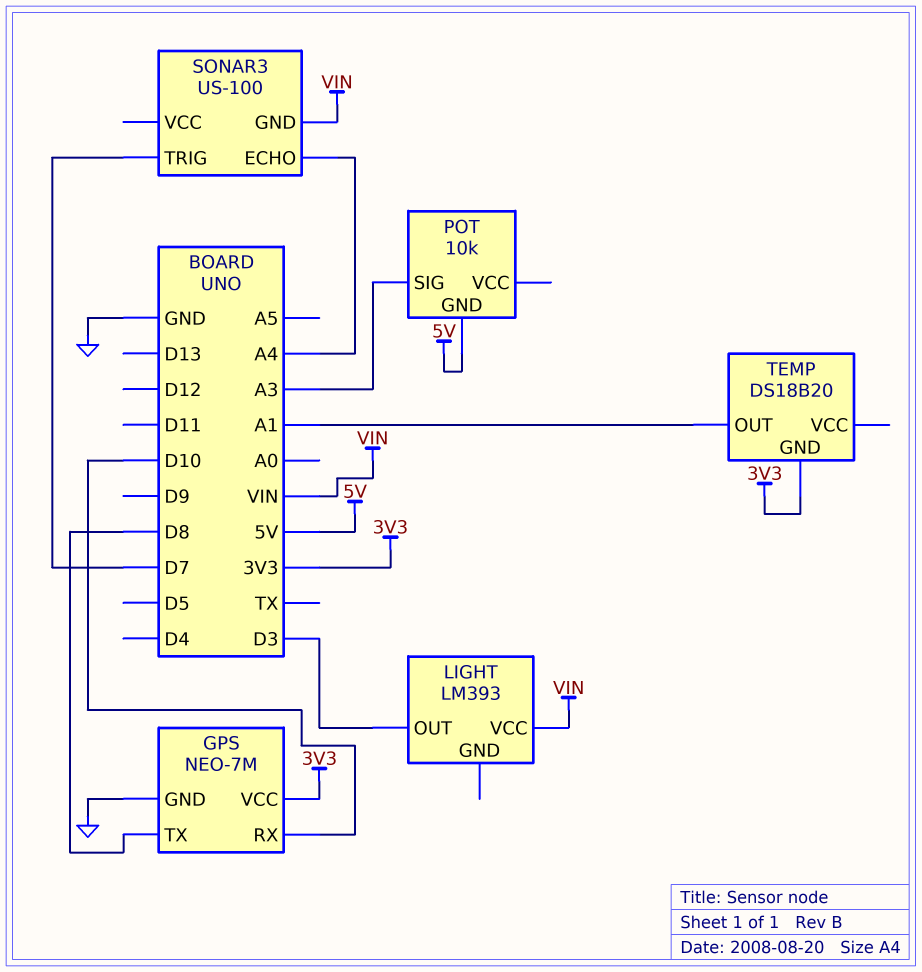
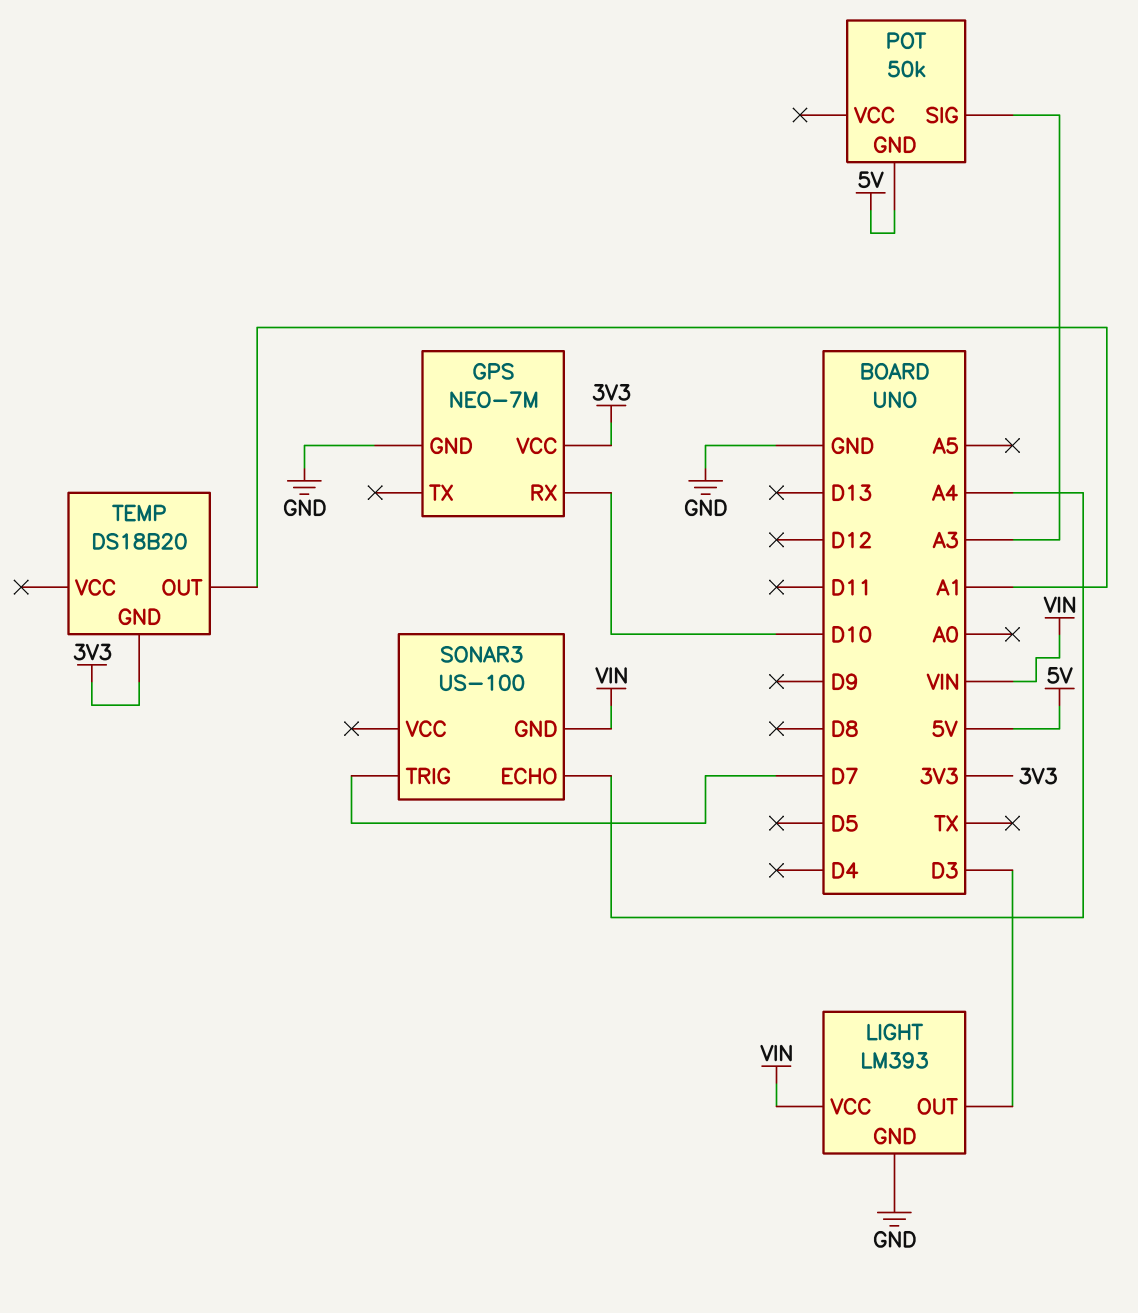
GPS pin TX: D8 -> none
LIGHT pin GND: none -> GND
POT: 10k -> 50k

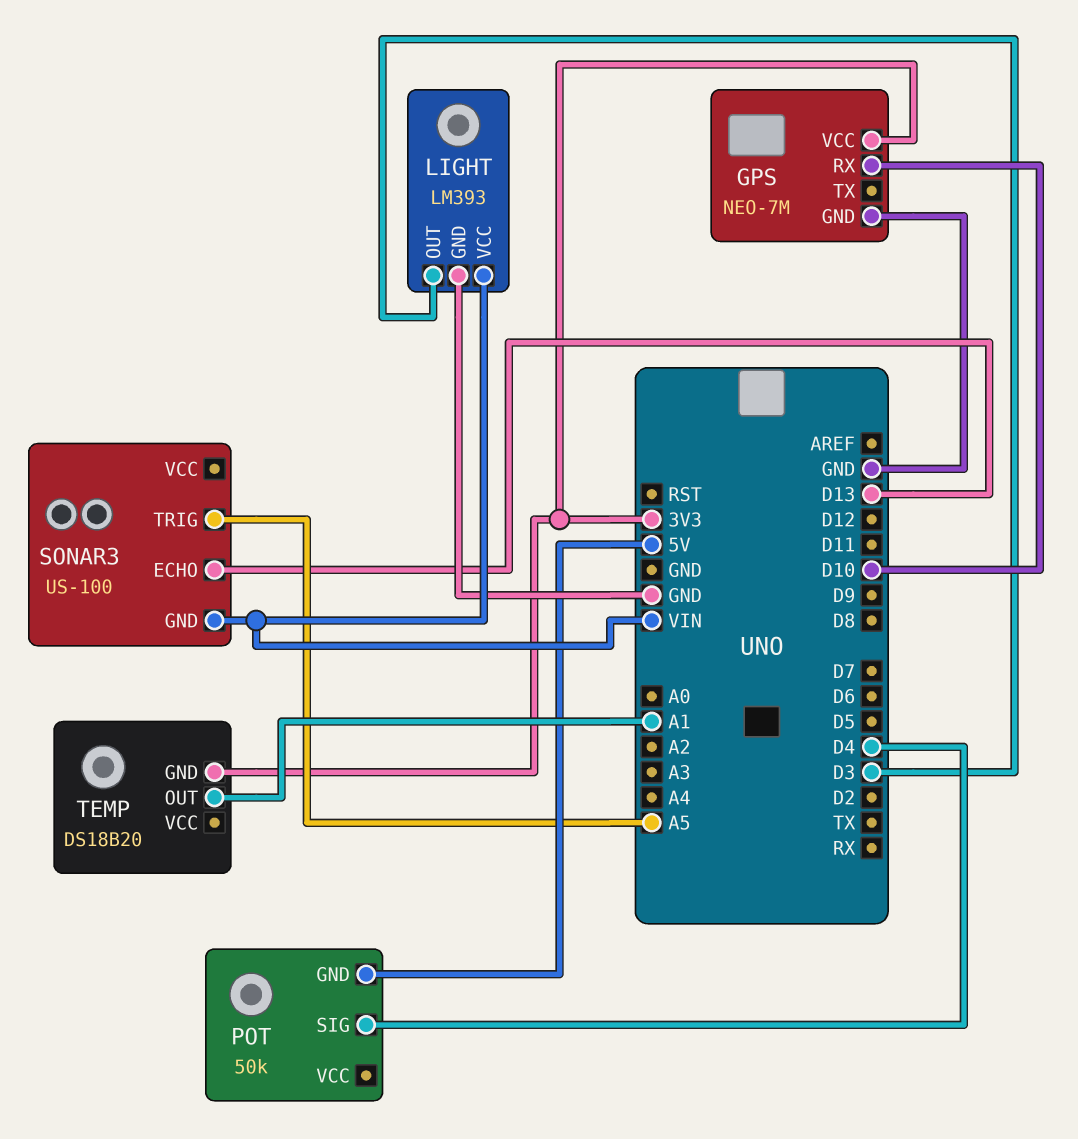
POT pin SIG: A3 -> D4
SONAR3 pin ECHO: A4 -> D13
SONAR3 pin TRIG: D7 -> A5

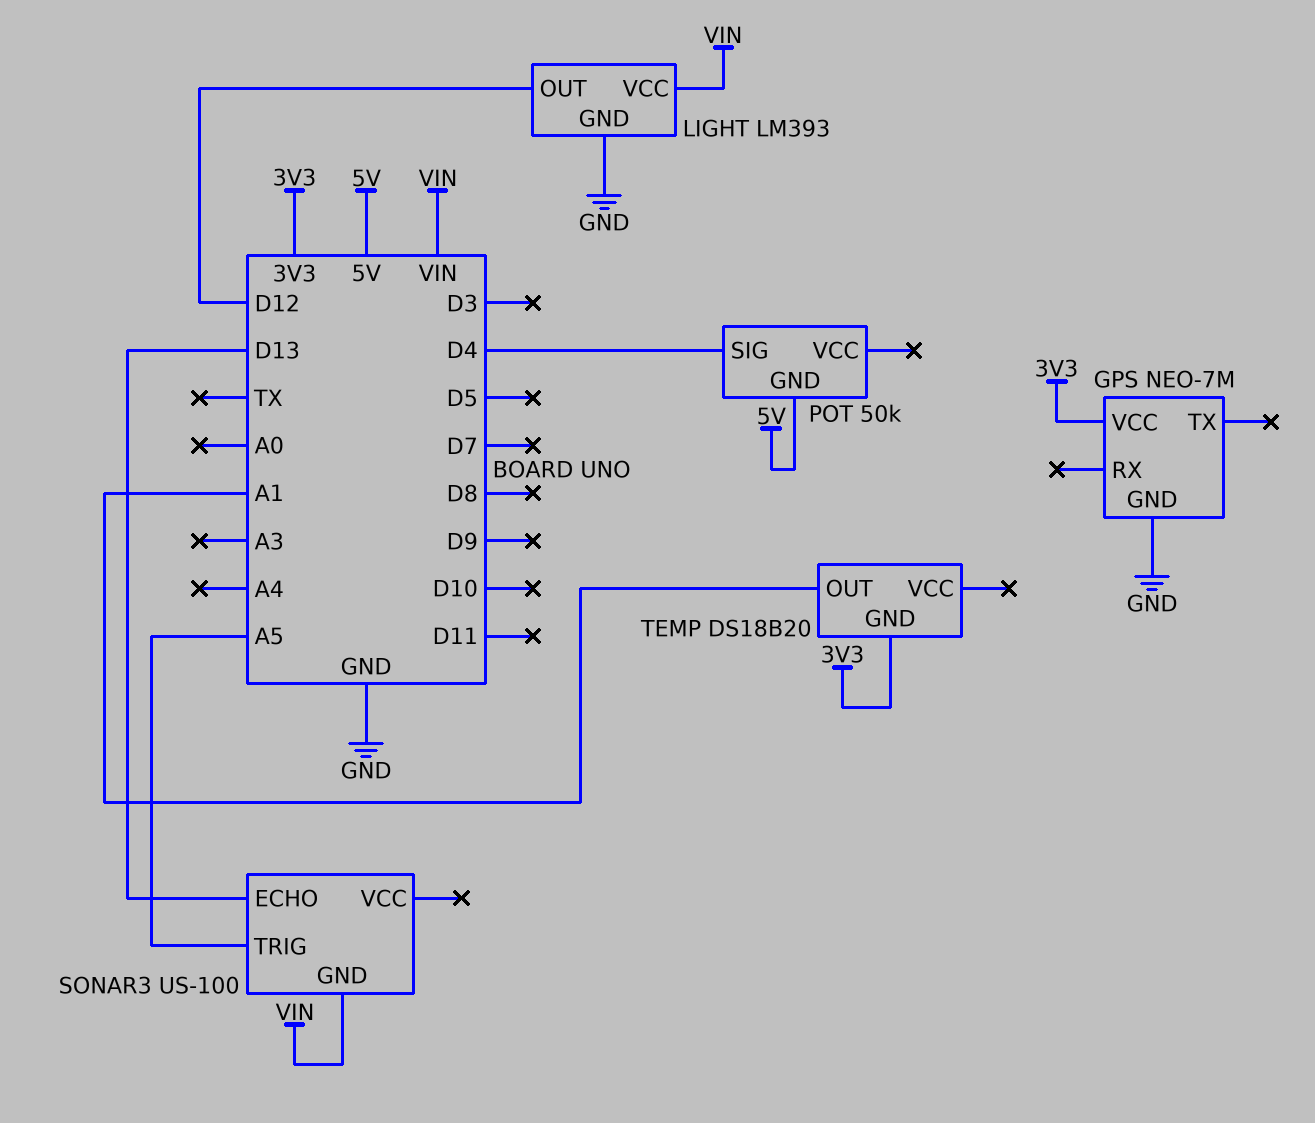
GPS pin RX: D10 -> none
LIGHT pin OUT: D3 -> D12

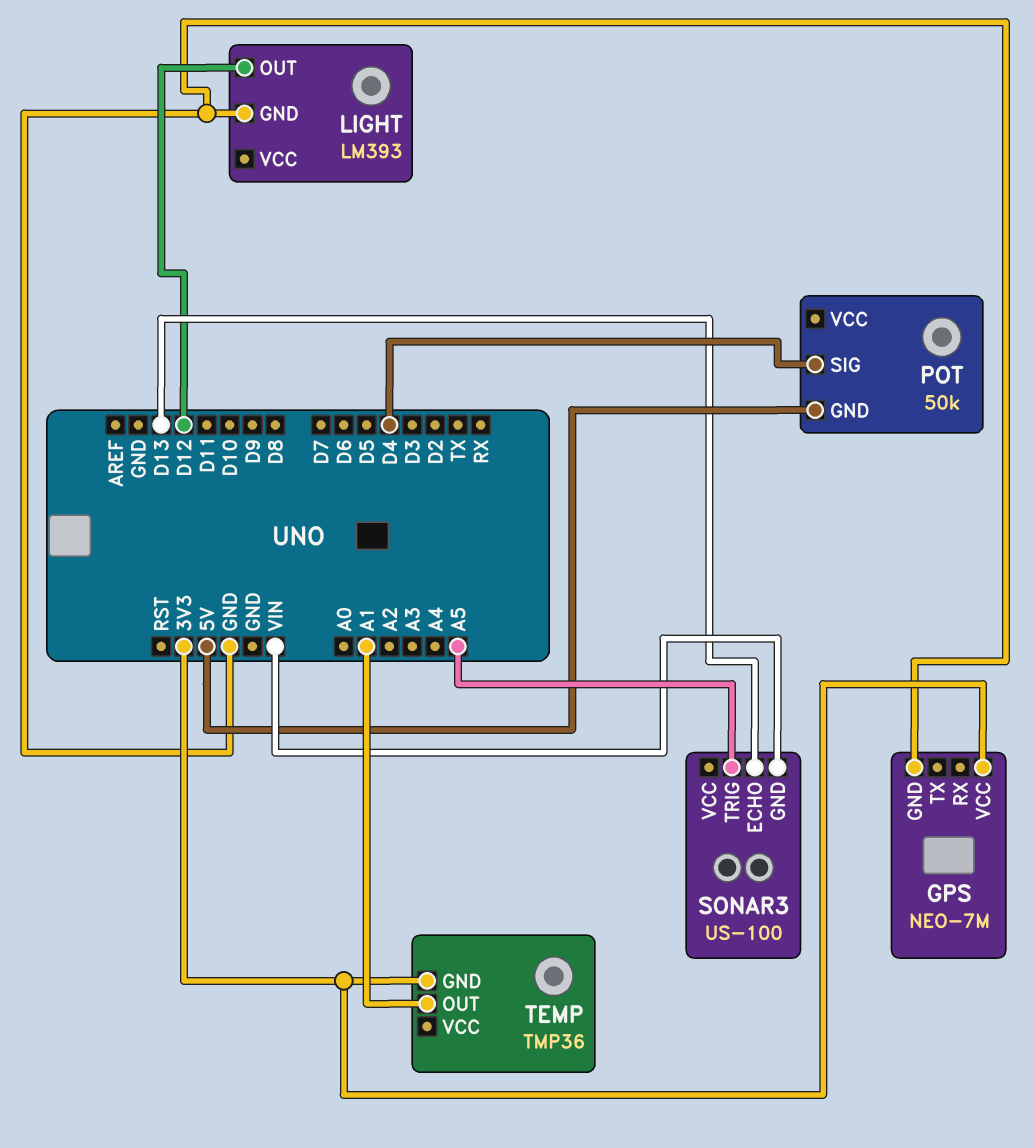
LIGHT pin VCC: VIN -> none
TEMP: DS18B20 -> TMP36

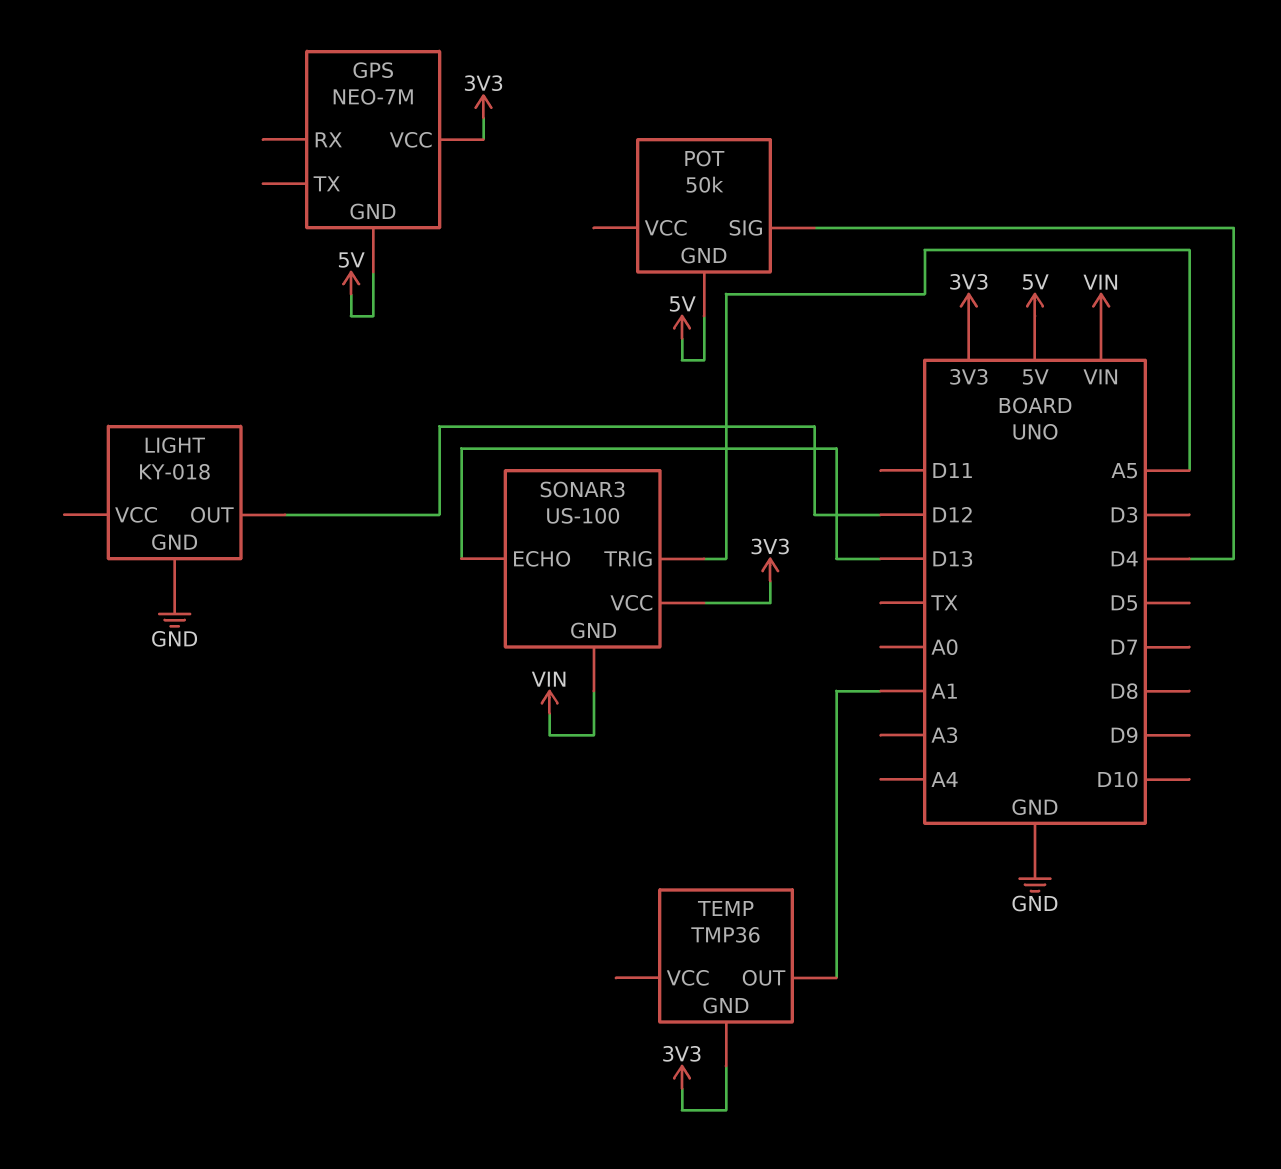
GPS pin GND: GND -> 5V
LIGHT: LM393 -> KY-018
SONAR3 pin VCC: none -> 3V3

